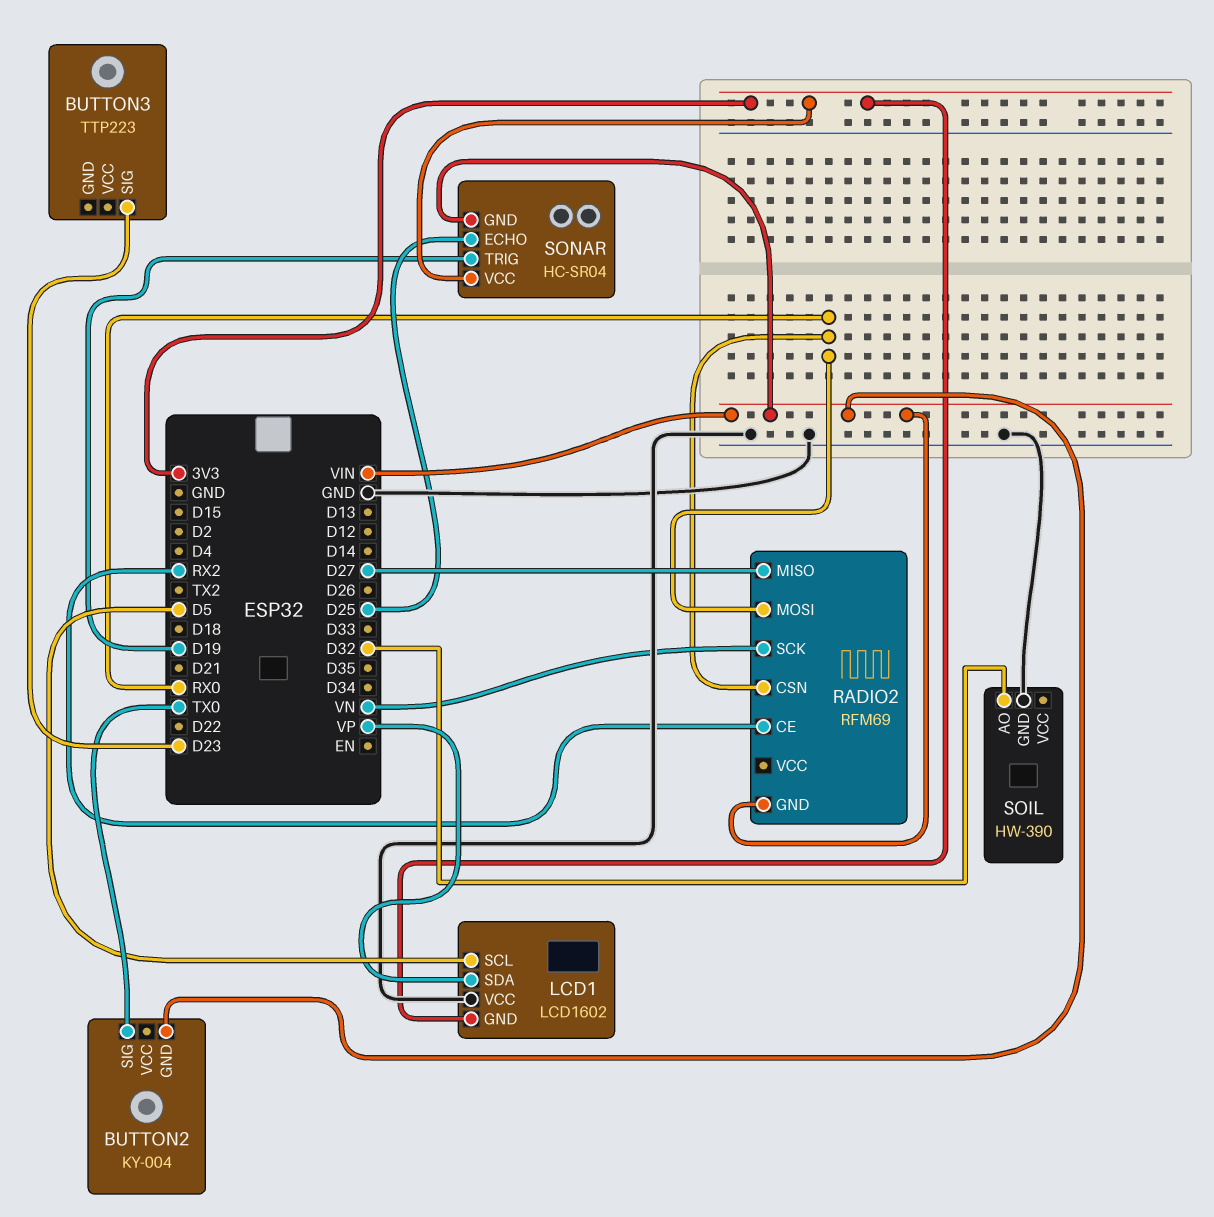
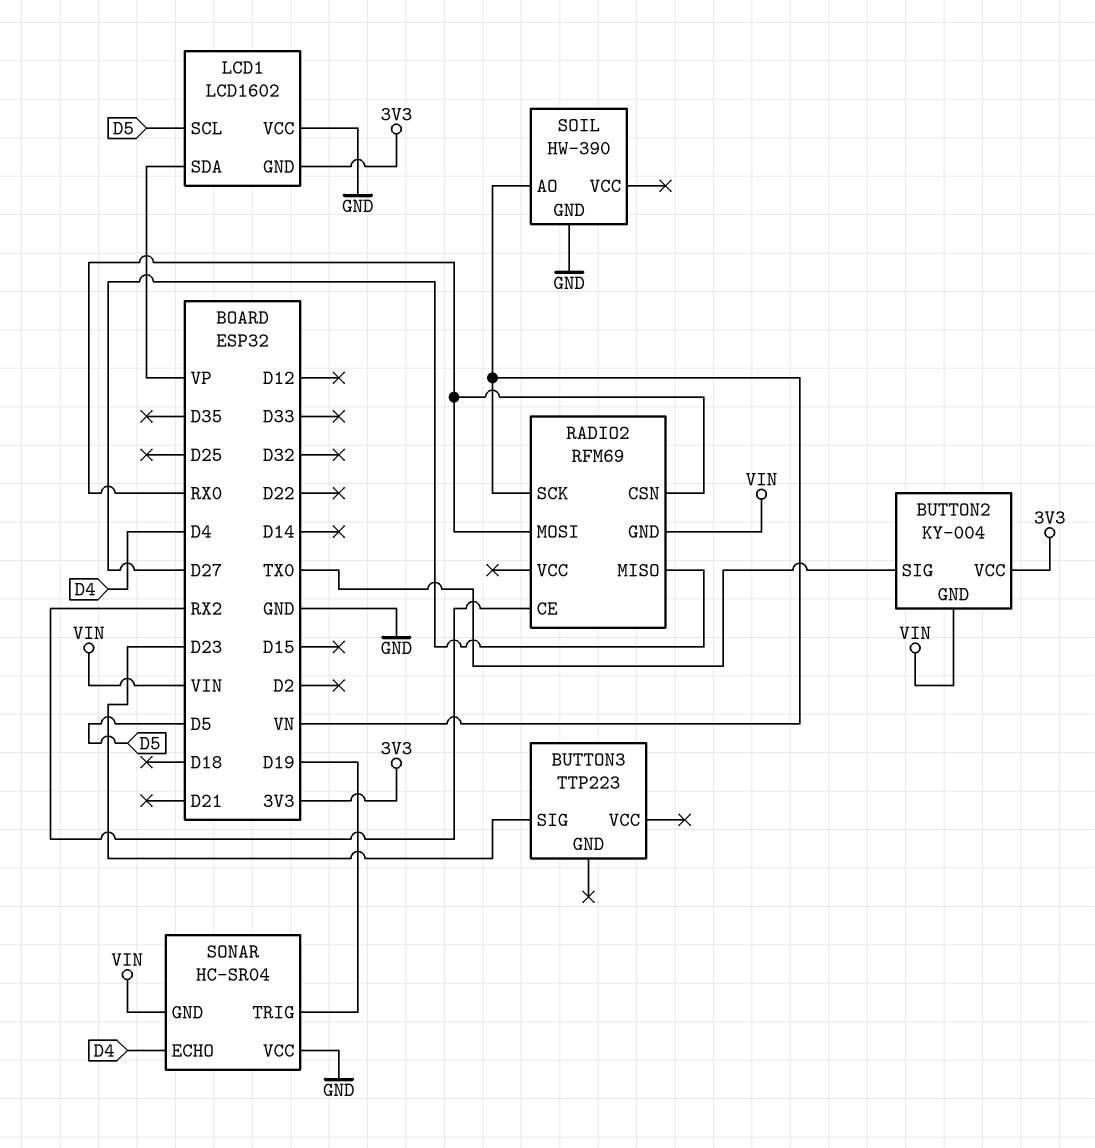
BUTTON2 pin VCC: none -> 3V3
SOIL pin AO: D32 -> VN
SONAR pin ECHO: D25 -> D4
SONAR pin VCC: 3V3 -> GND

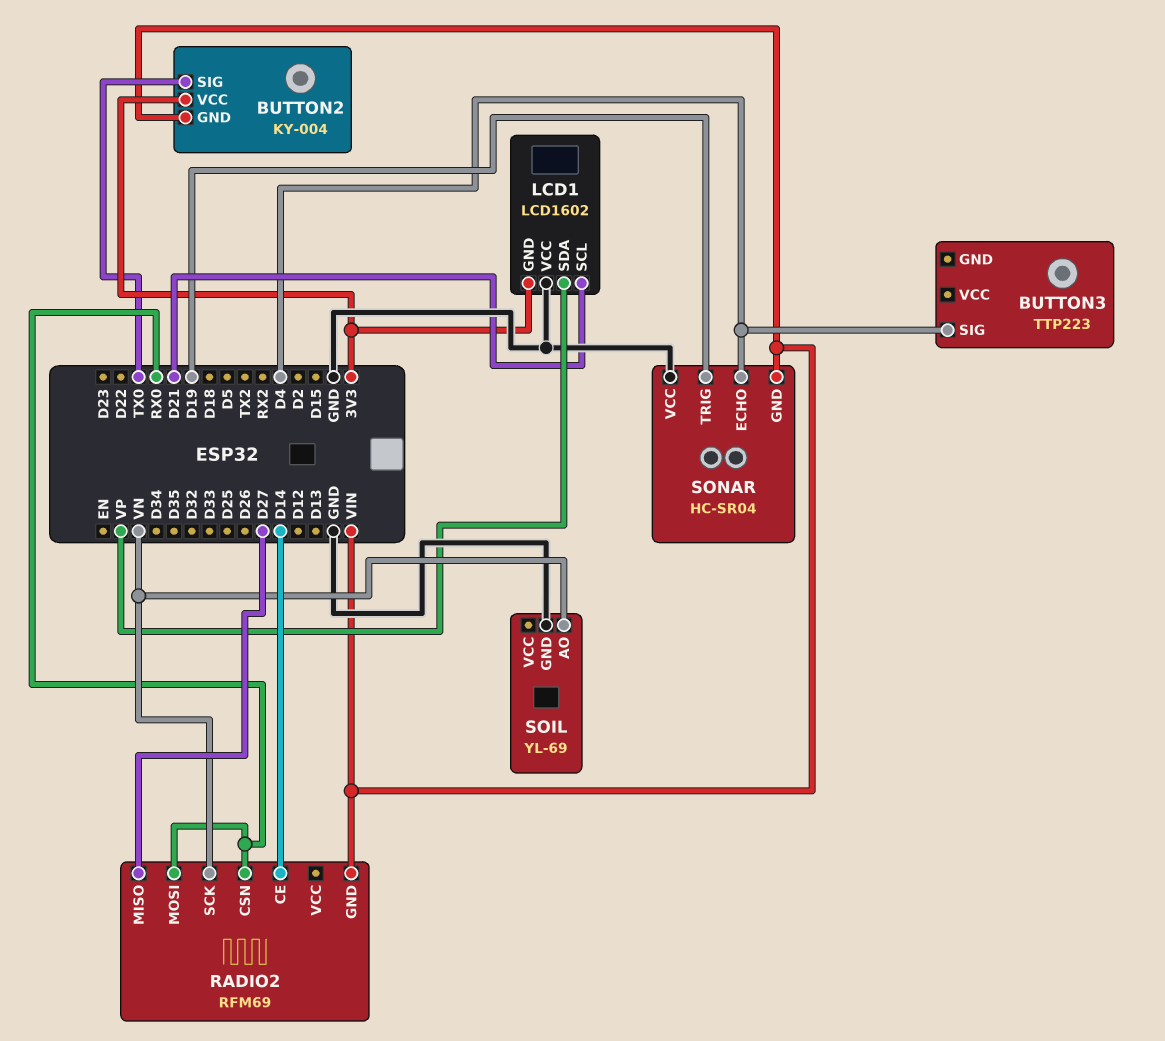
BUTTON3 pin SIG: D23 -> D4
LCD1 pin SCL: D5 -> D21
RADIO2 pin CE: RX2 -> D14
SOIL: HW-390 -> YL-69

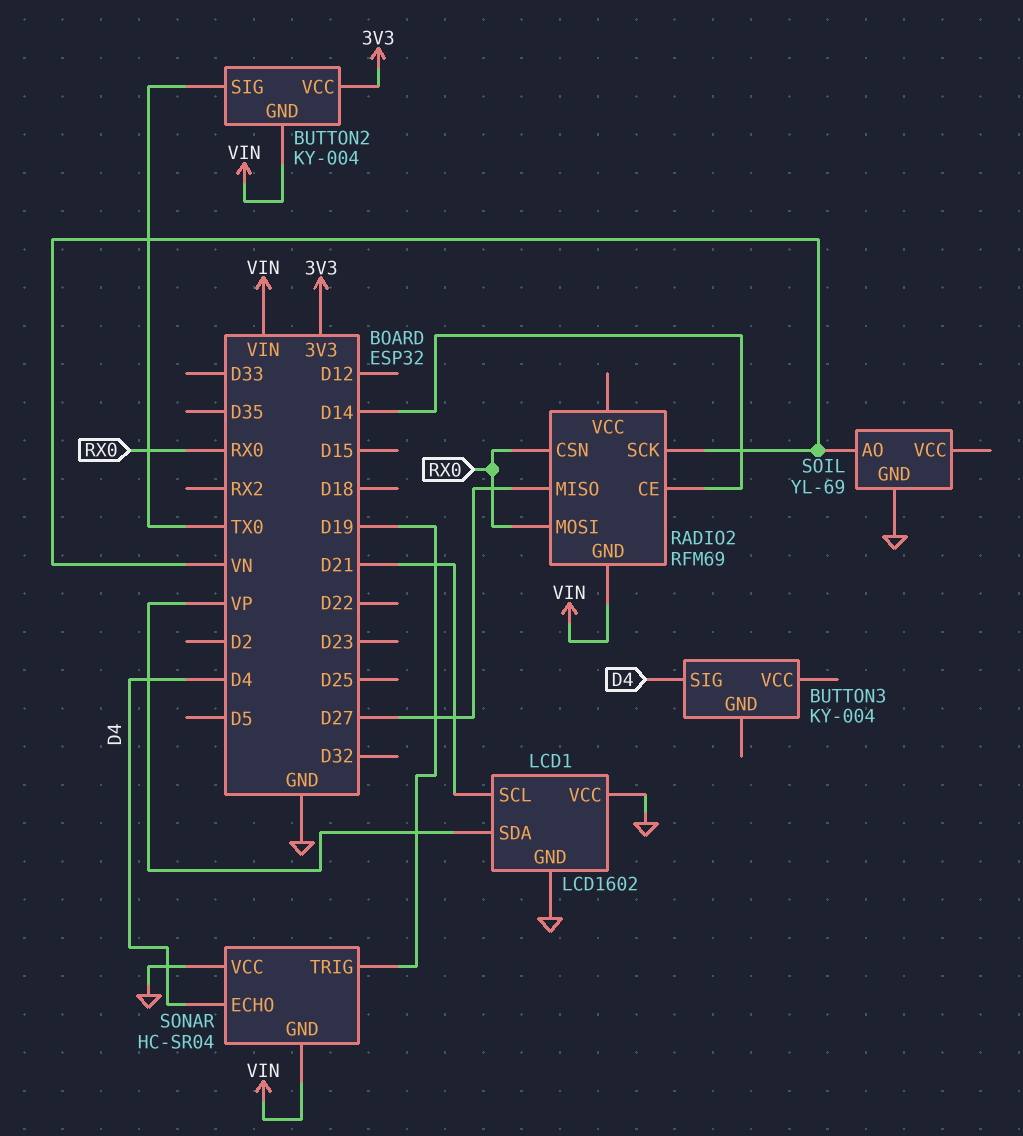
BUTTON3: TTP223 -> KY-004
LCD1 pin GND: 3V3 -> GND

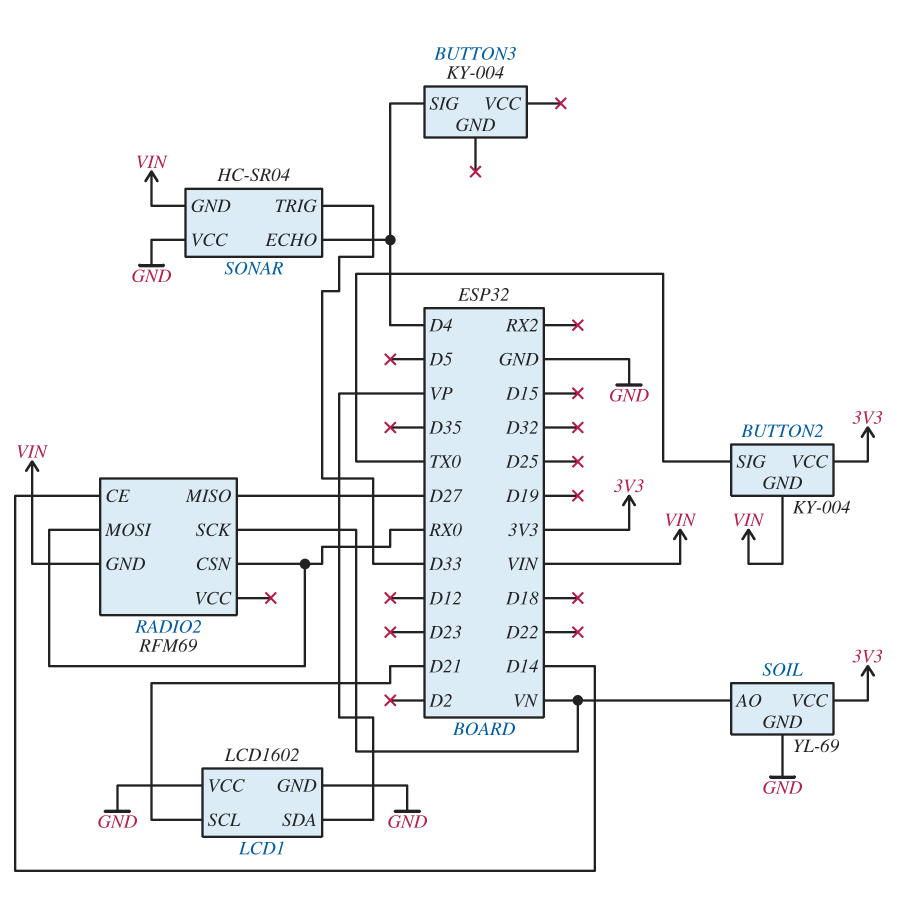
SOIL pin VCC: none -> 3V3
SONAR pin TRIG: D19 -> D33

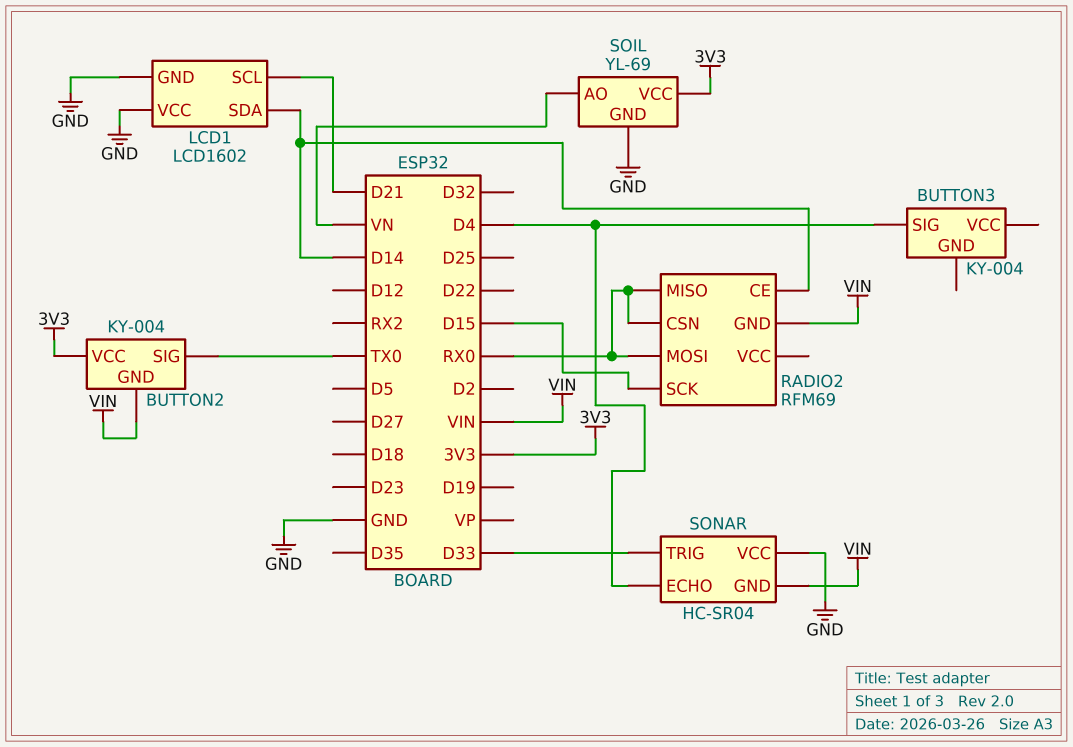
LCD1 pin SDA: VP -> D14
RADIO2 pin MISO: D27 -> RX0
RADIO2 pin SCK: VN -> D15

